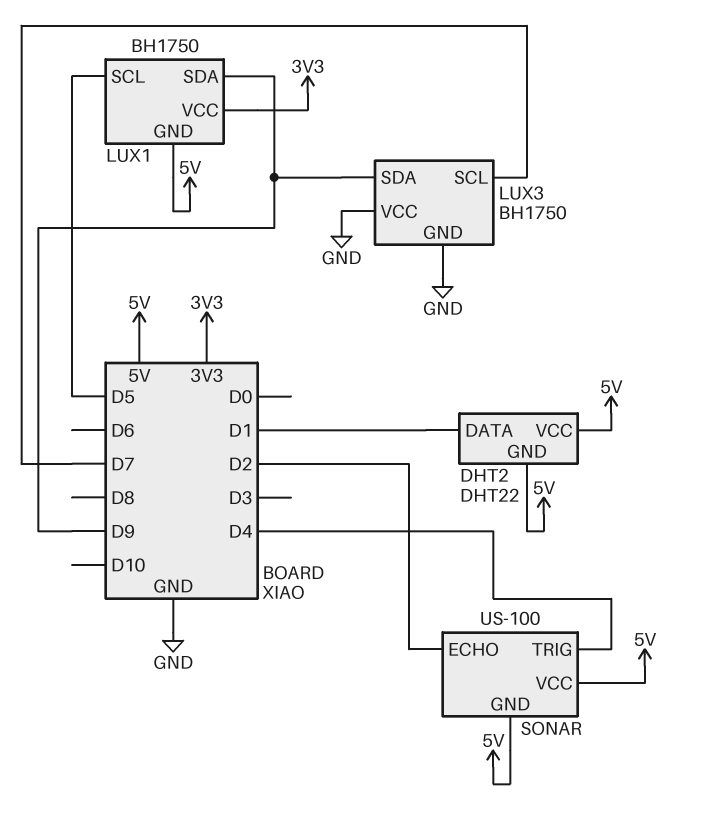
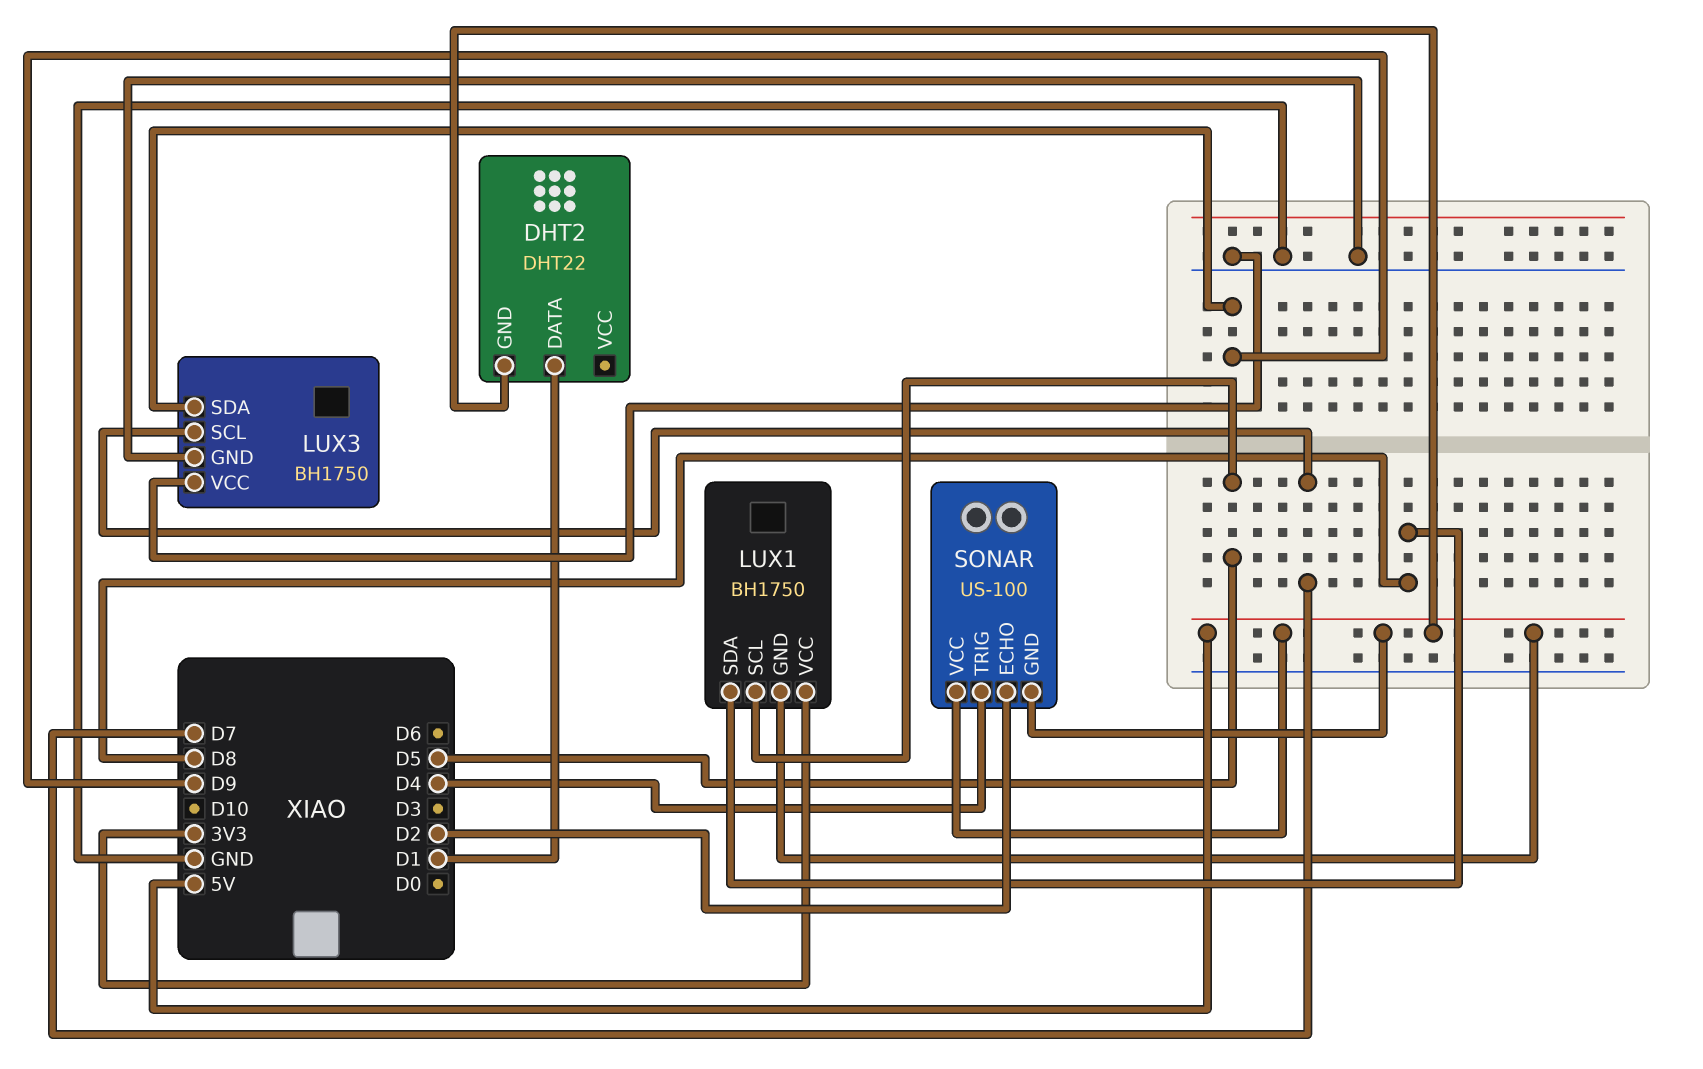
DHT2 pin VCC: 5V -> none
LUX1 pin SDA: D9 -> D8

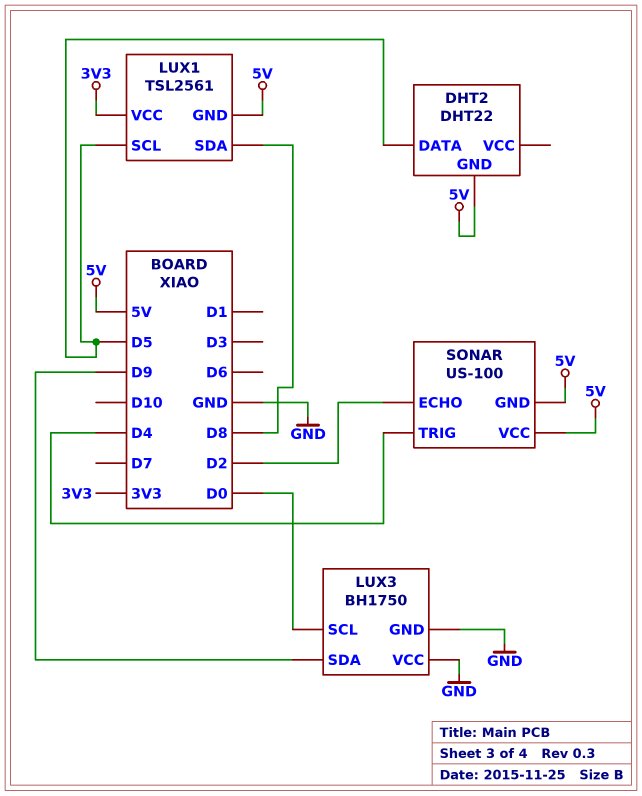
DHT2 pin DATA: D1 -> D5
LUX1: BH1750 -> TSL2561
LUX3 pin SCL: D7 -> D0

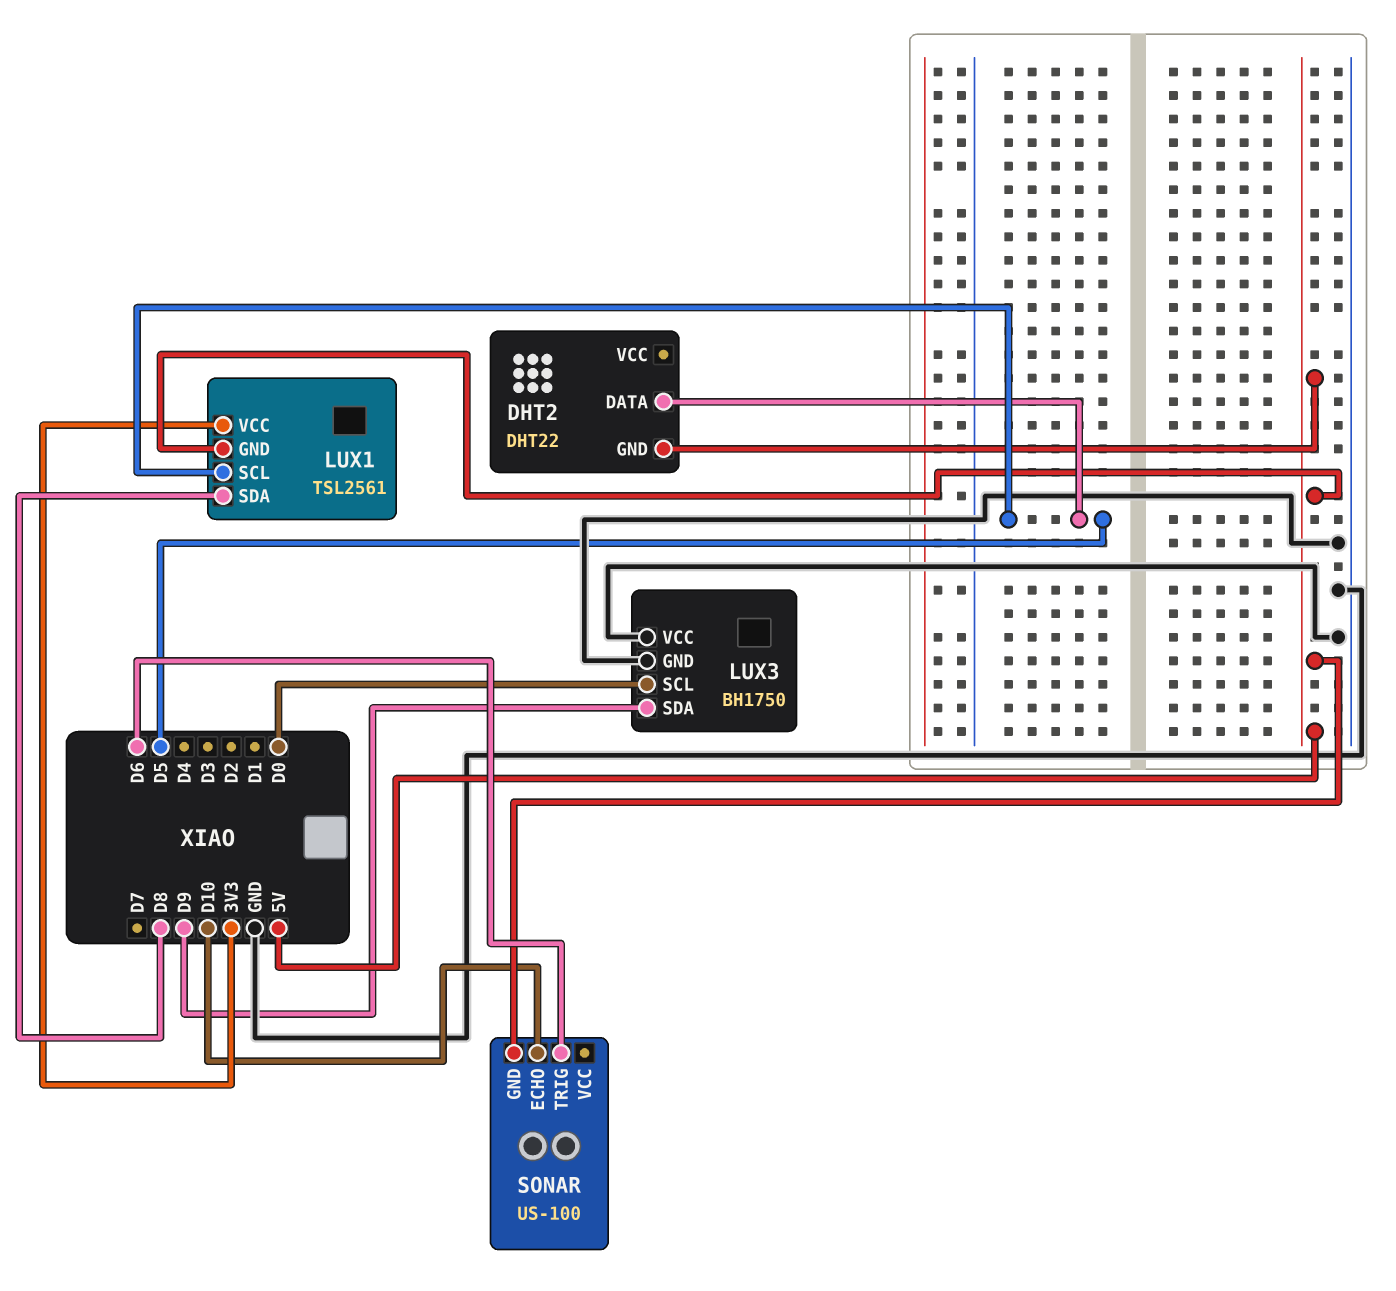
SONAR pin ECHO: D2 -> D10
SONAR pin TRIG: D4 -> D6
SONAR pin VCC: 5V -> none

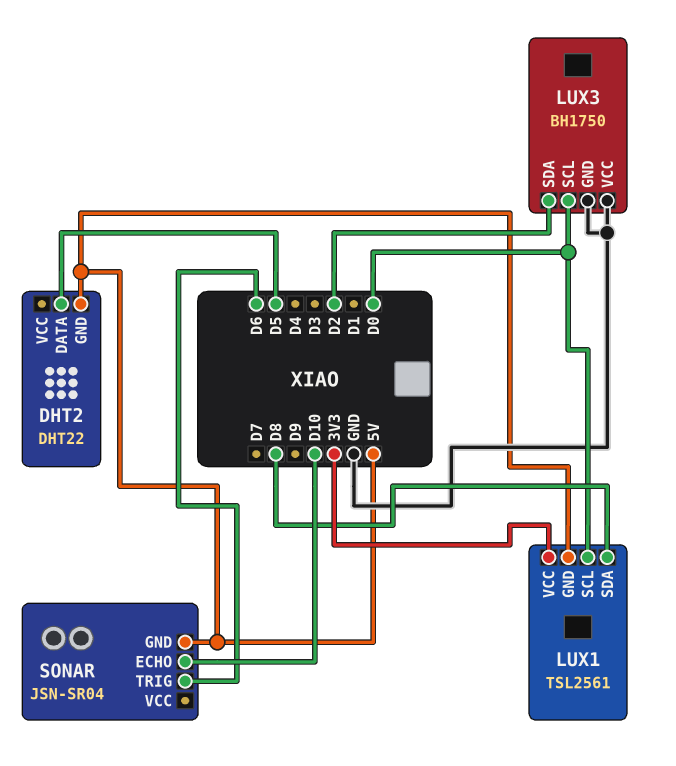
LUX1 pin SCL: D5 -> D0
LUX3 pin SDA: D9 -> D2
SONAR: US-100 -> JSN-SR04

